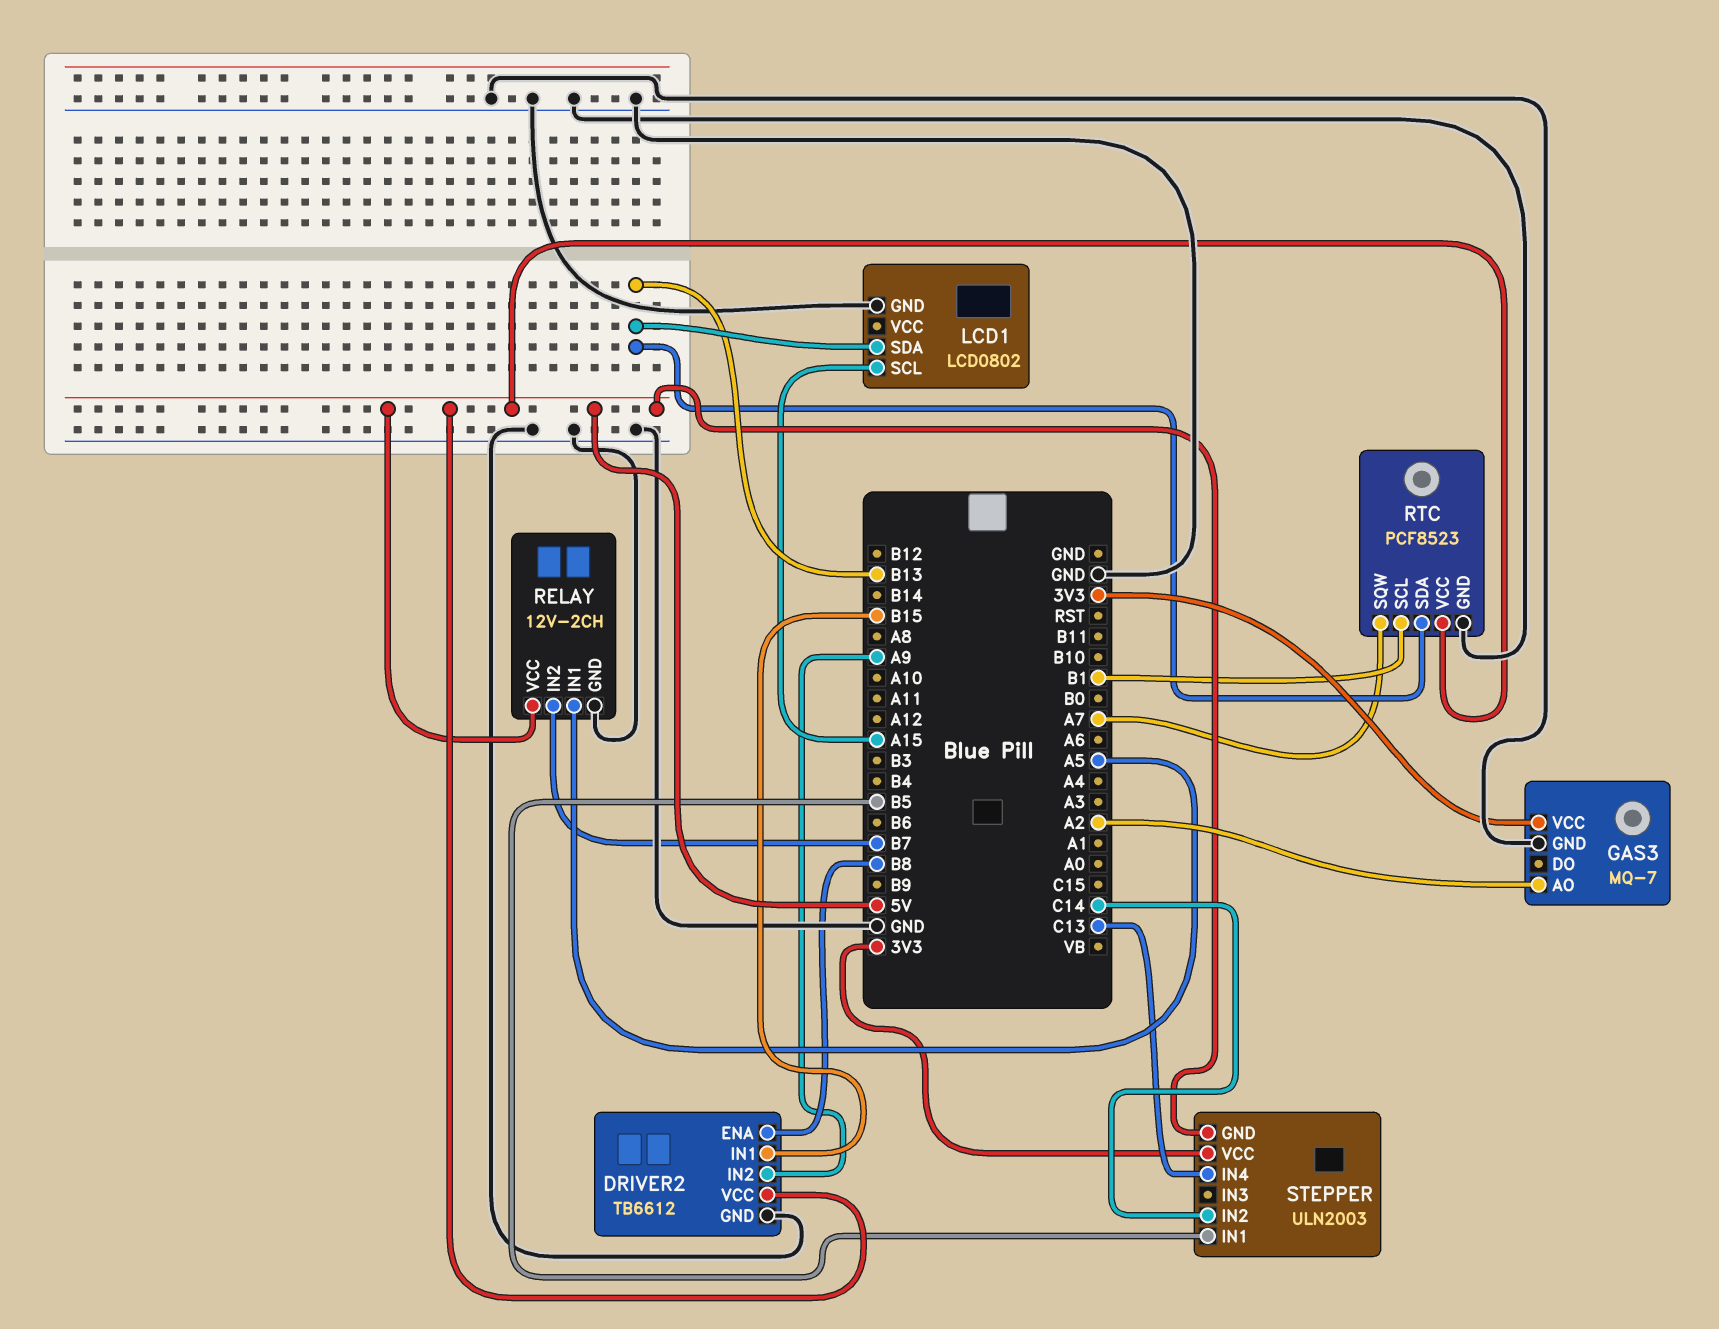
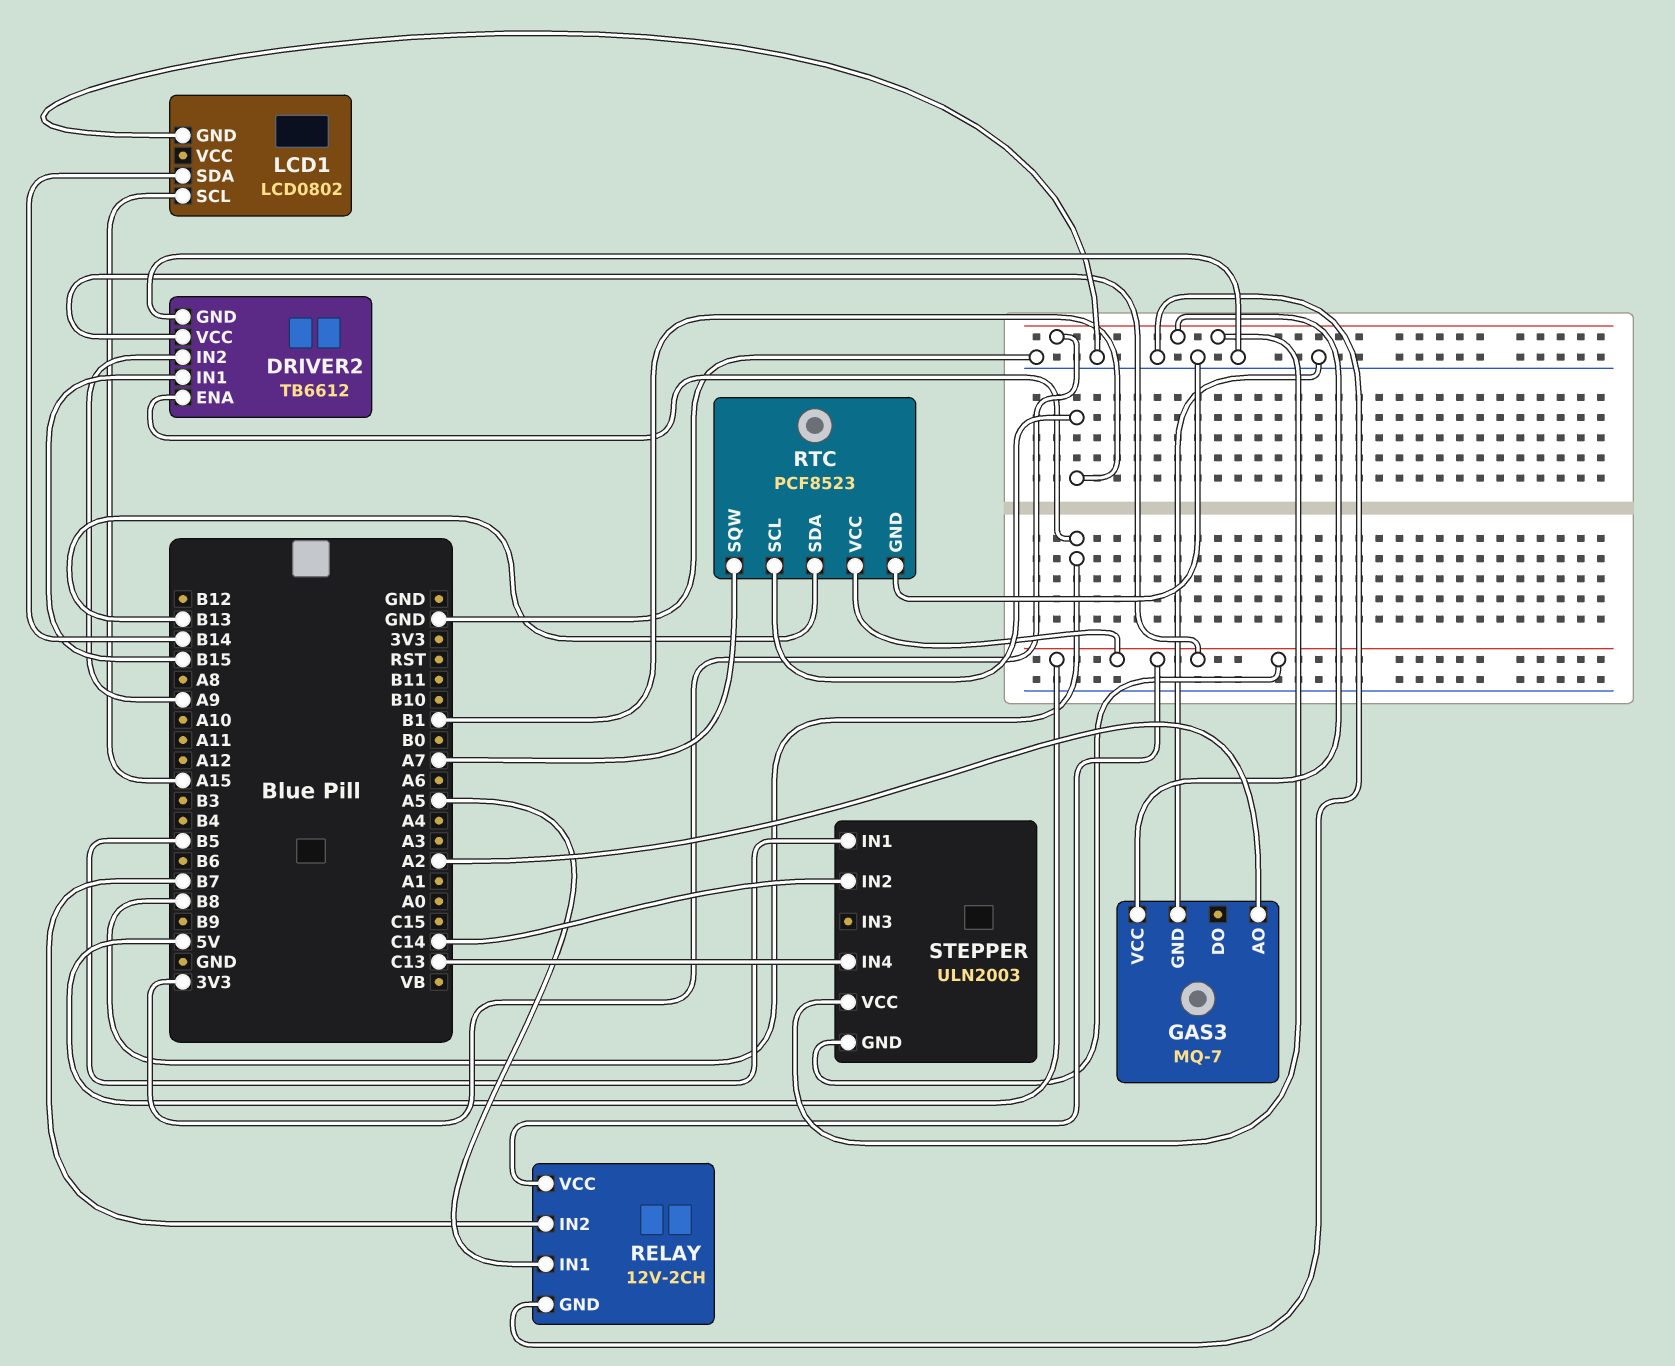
LCD1 pin SDA: B13 -> B14

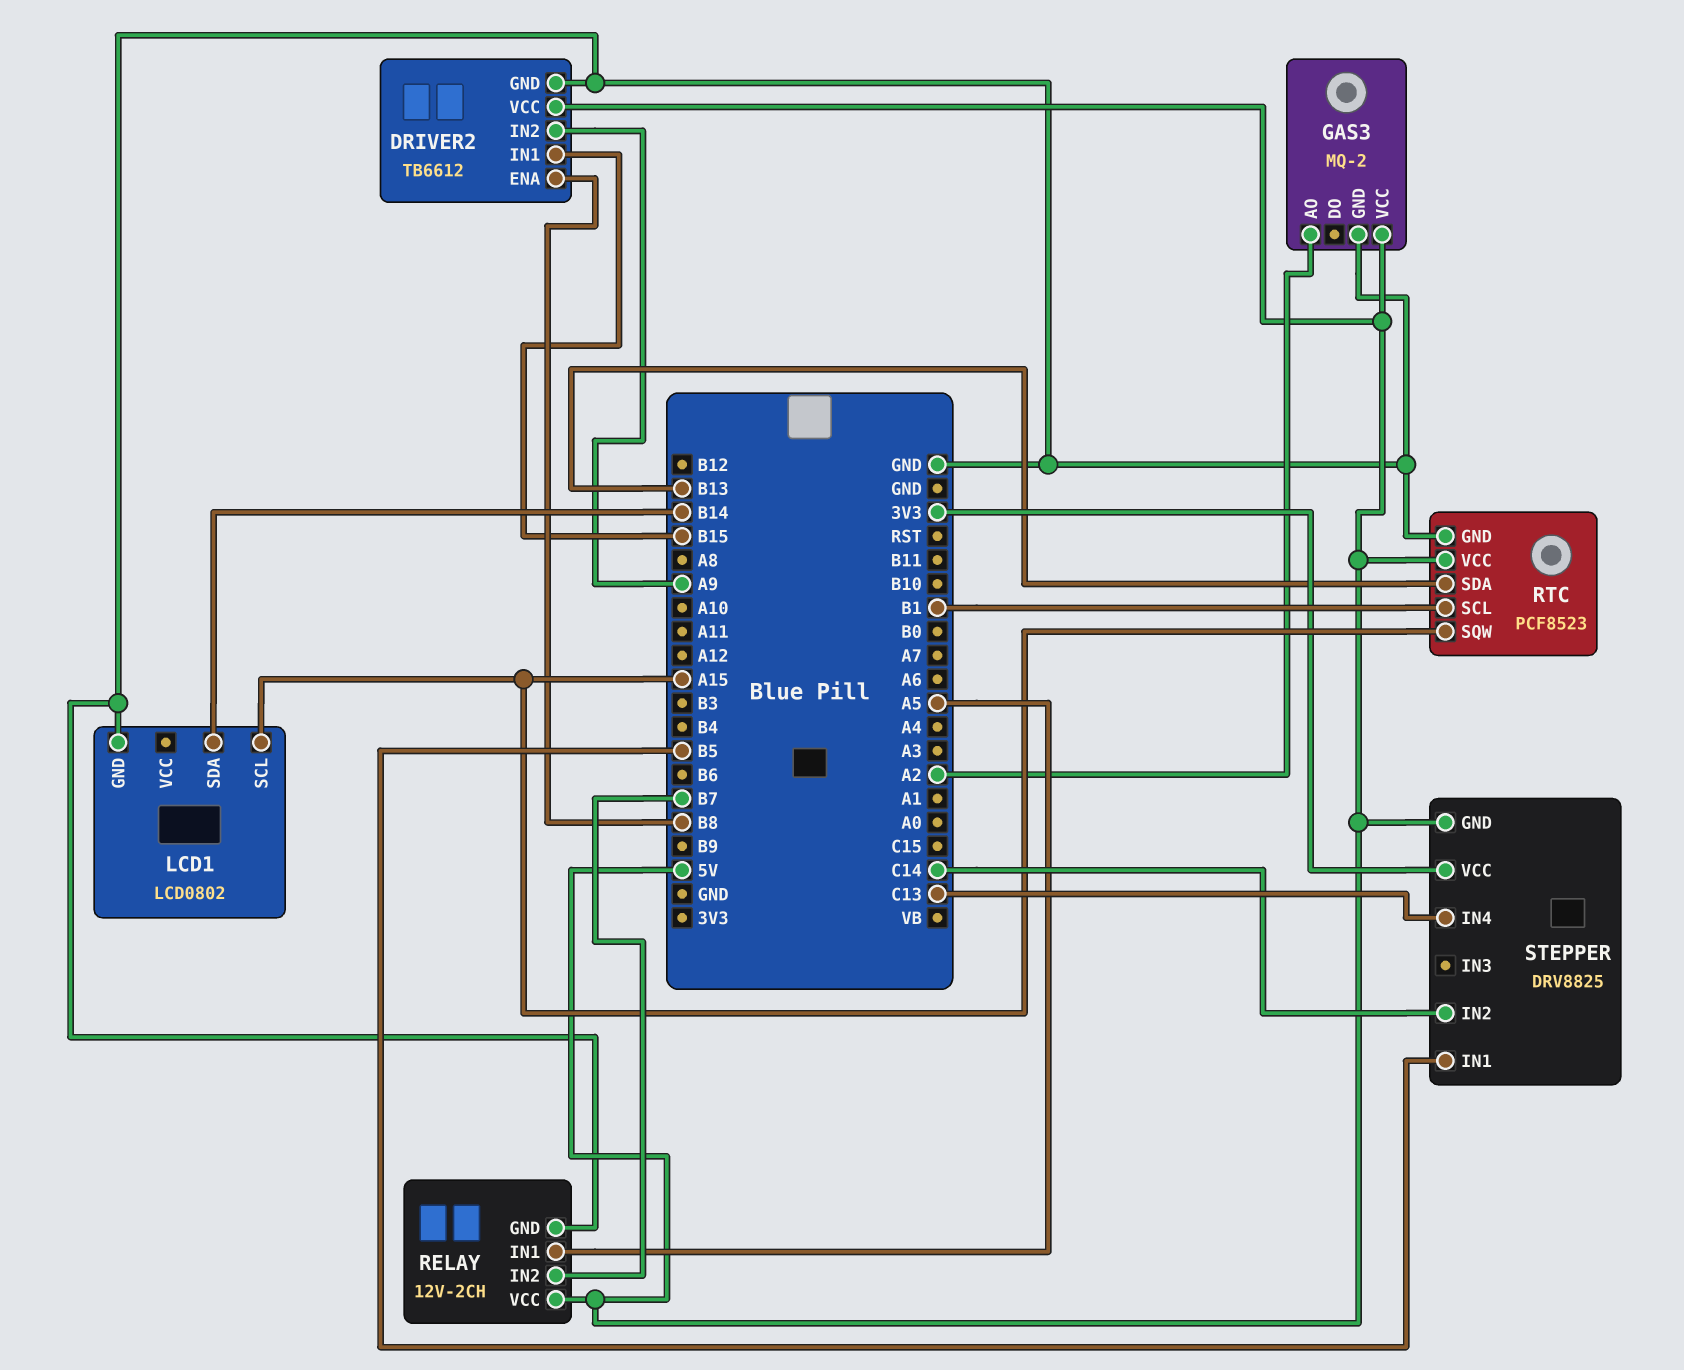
GAS3: MQ-7 -> MQ-2
GAS3 pin VCC: 3V3 -> 5V
RTC pin SQW: A7 -> A15
STEPPER: ULN2003 -> DRV8825

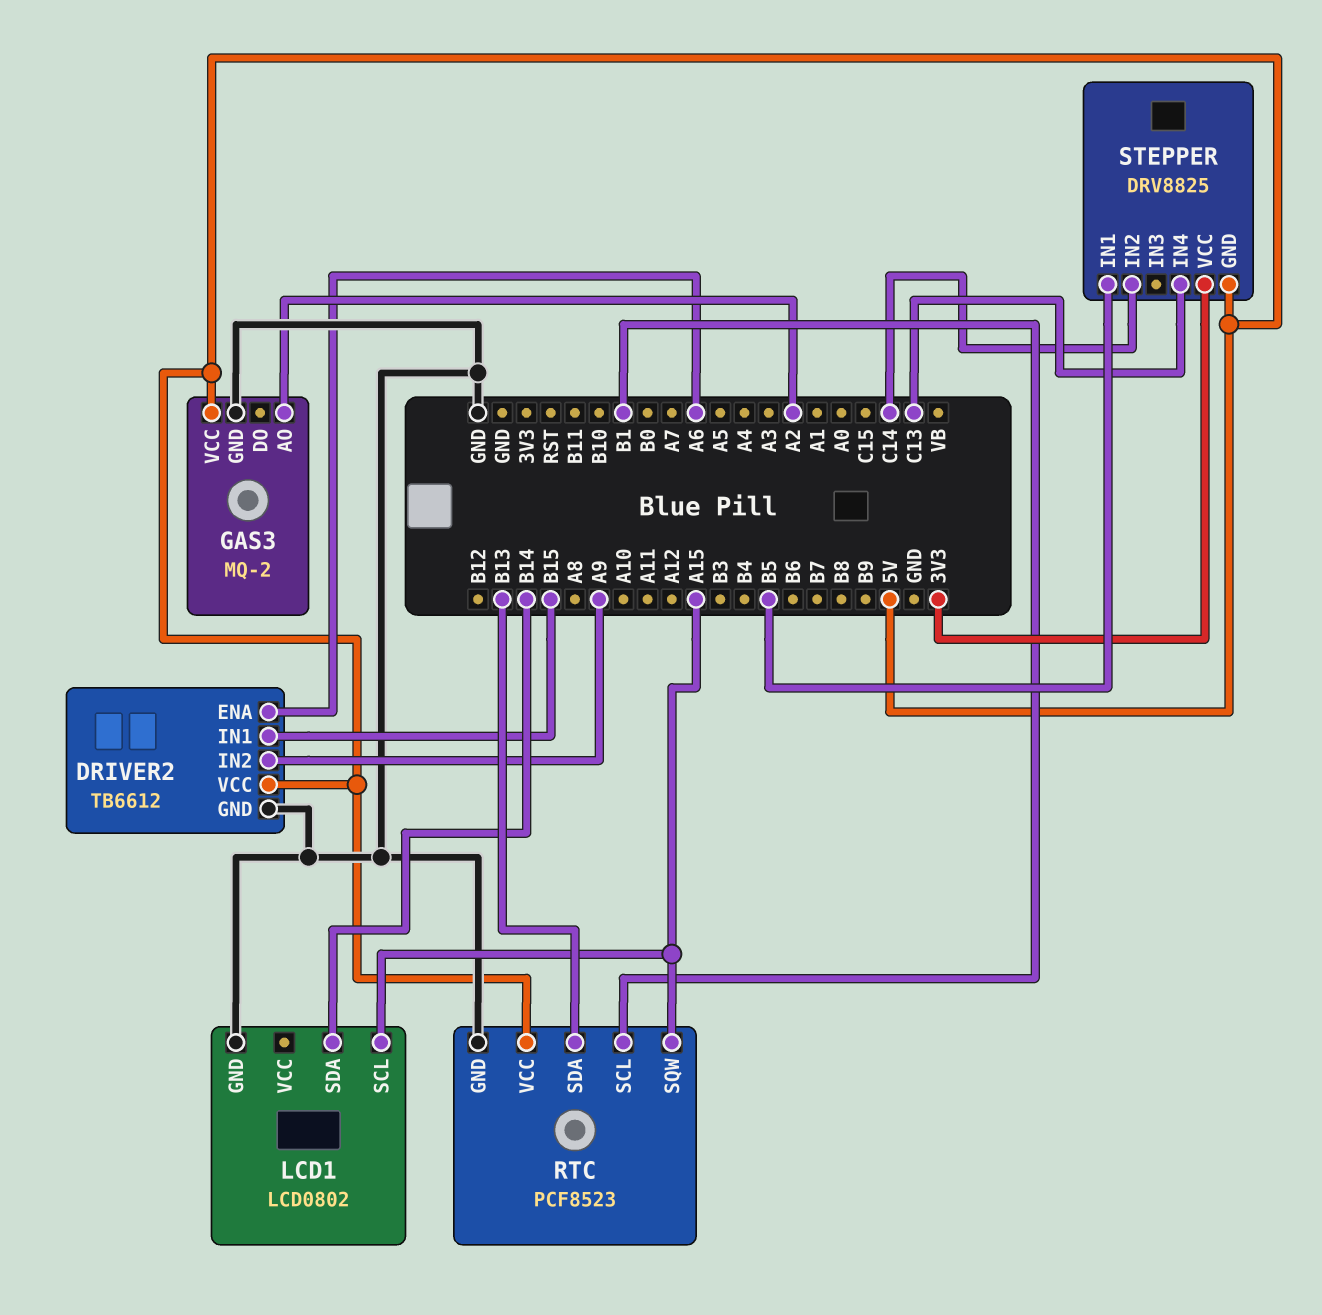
DRIVER2 pin ENA: B8 -> A6
RELAY: 12V-2CH -> none
RELAY pin GND: GND -> none
RELAY pin IN1: A5 -> none
RELAY pin IN2: B7 -> none
RELAY pin VCC: 5V -> none

